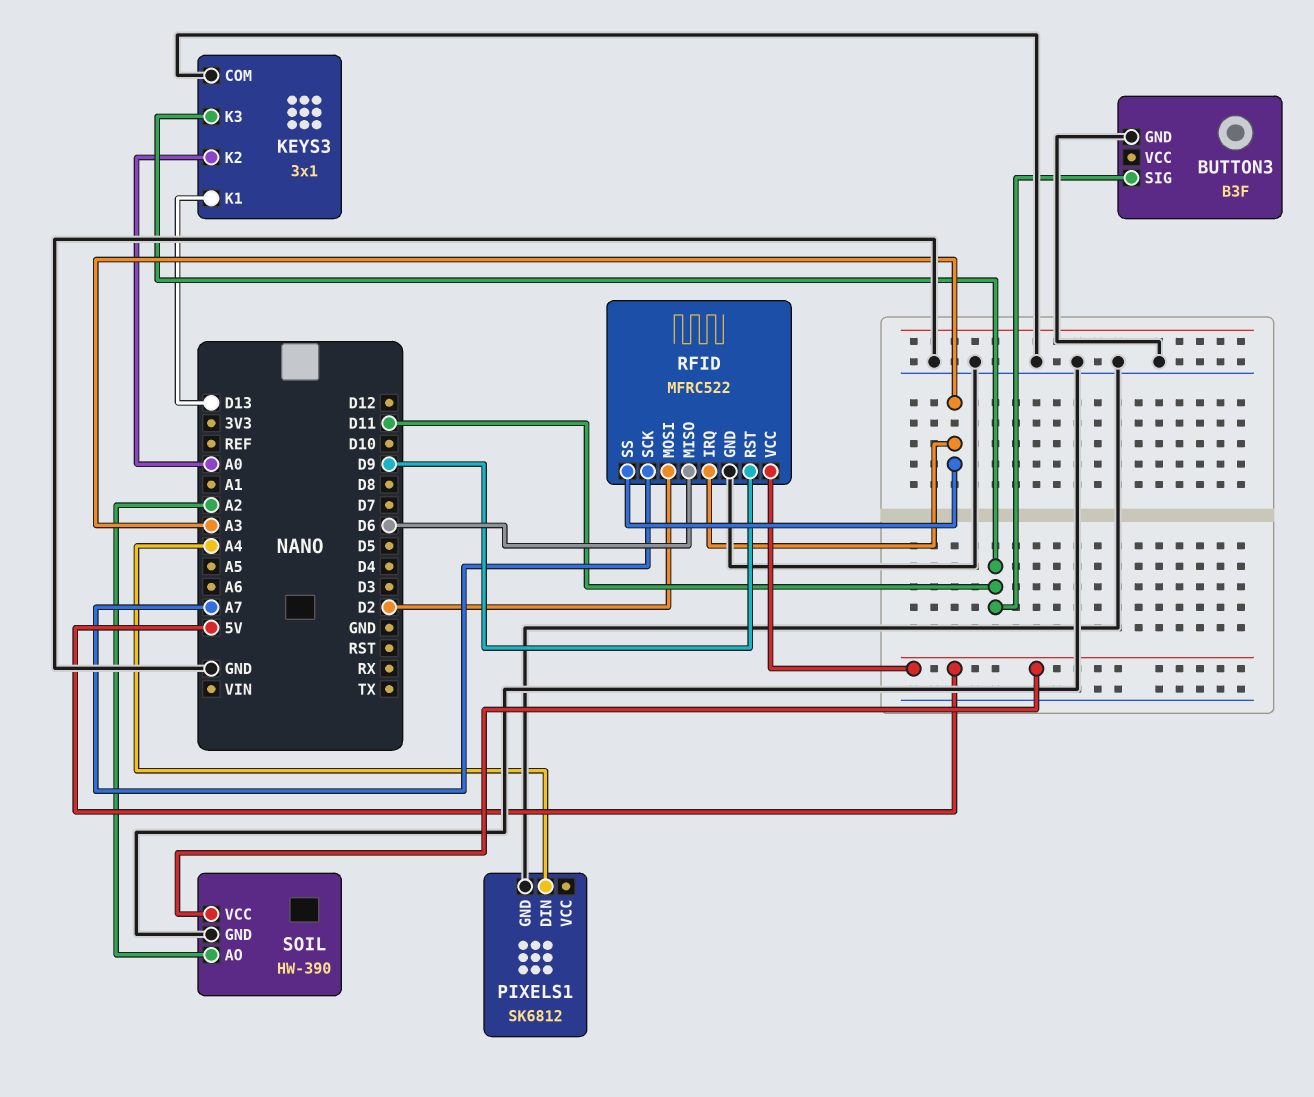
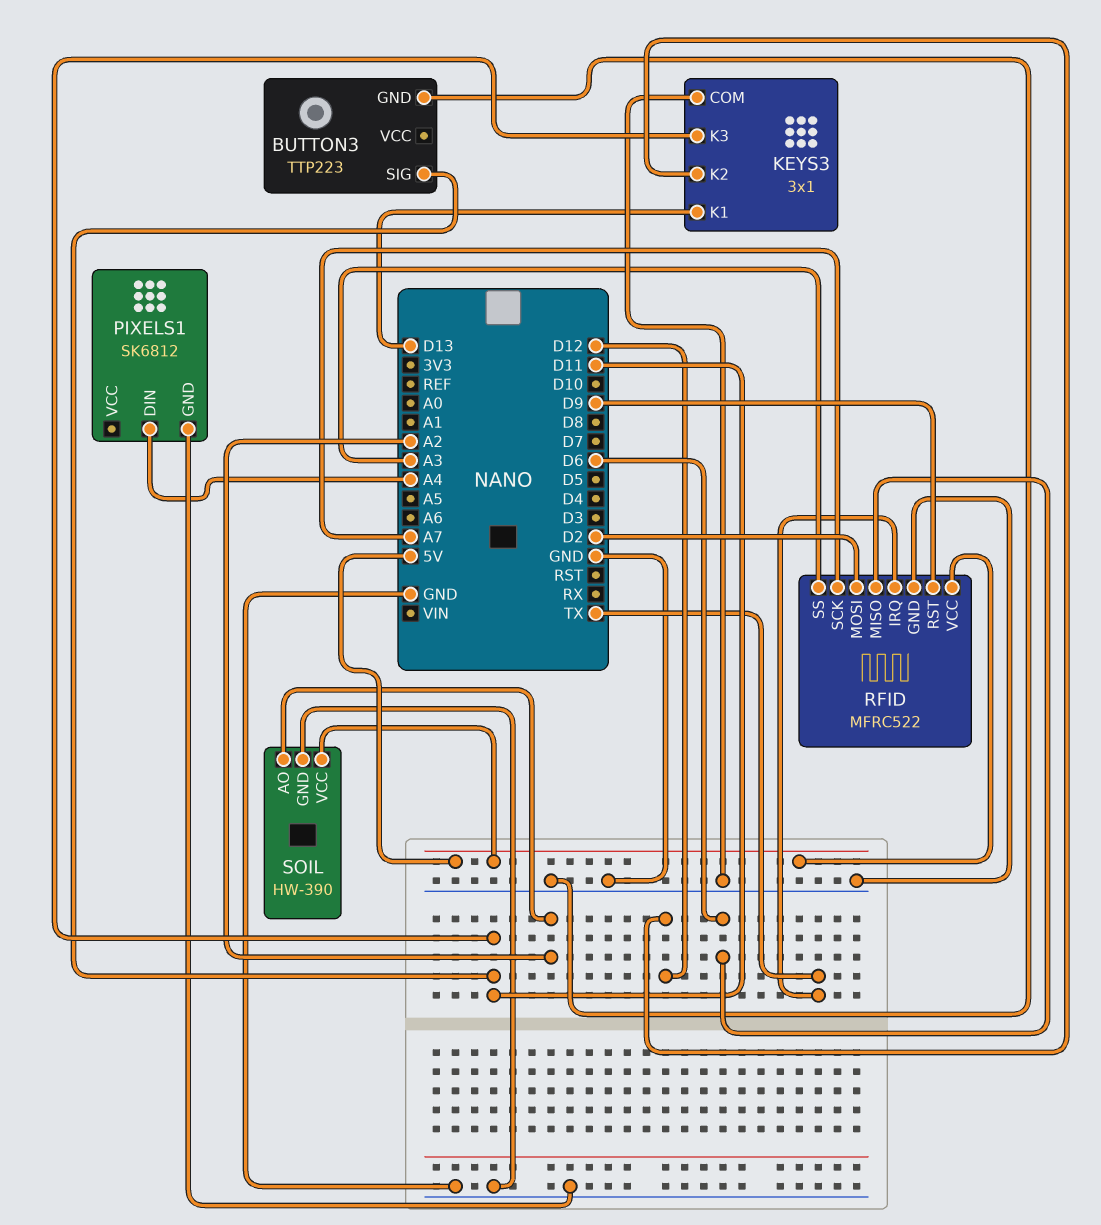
BUTTON3: B3F -> TTP223
KEYS3 pin K2: A0 -> D12
RFID pin IRQ: A3 -> TX

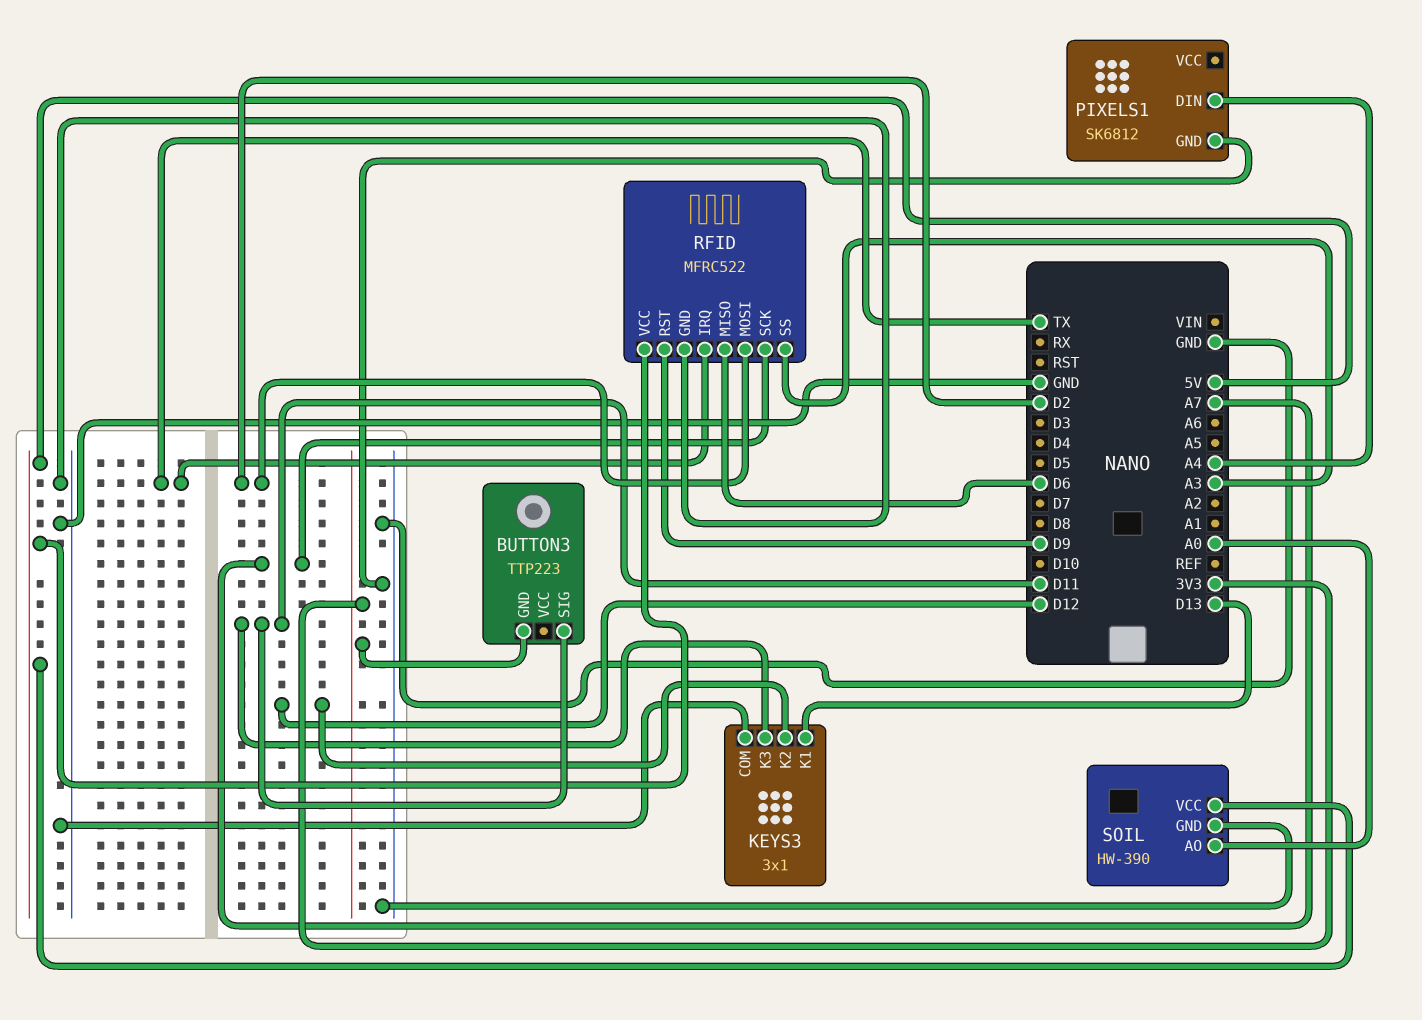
BUTTON3 pin GND: GND -> 3V3
SOIL pin AO: A2 -> A0

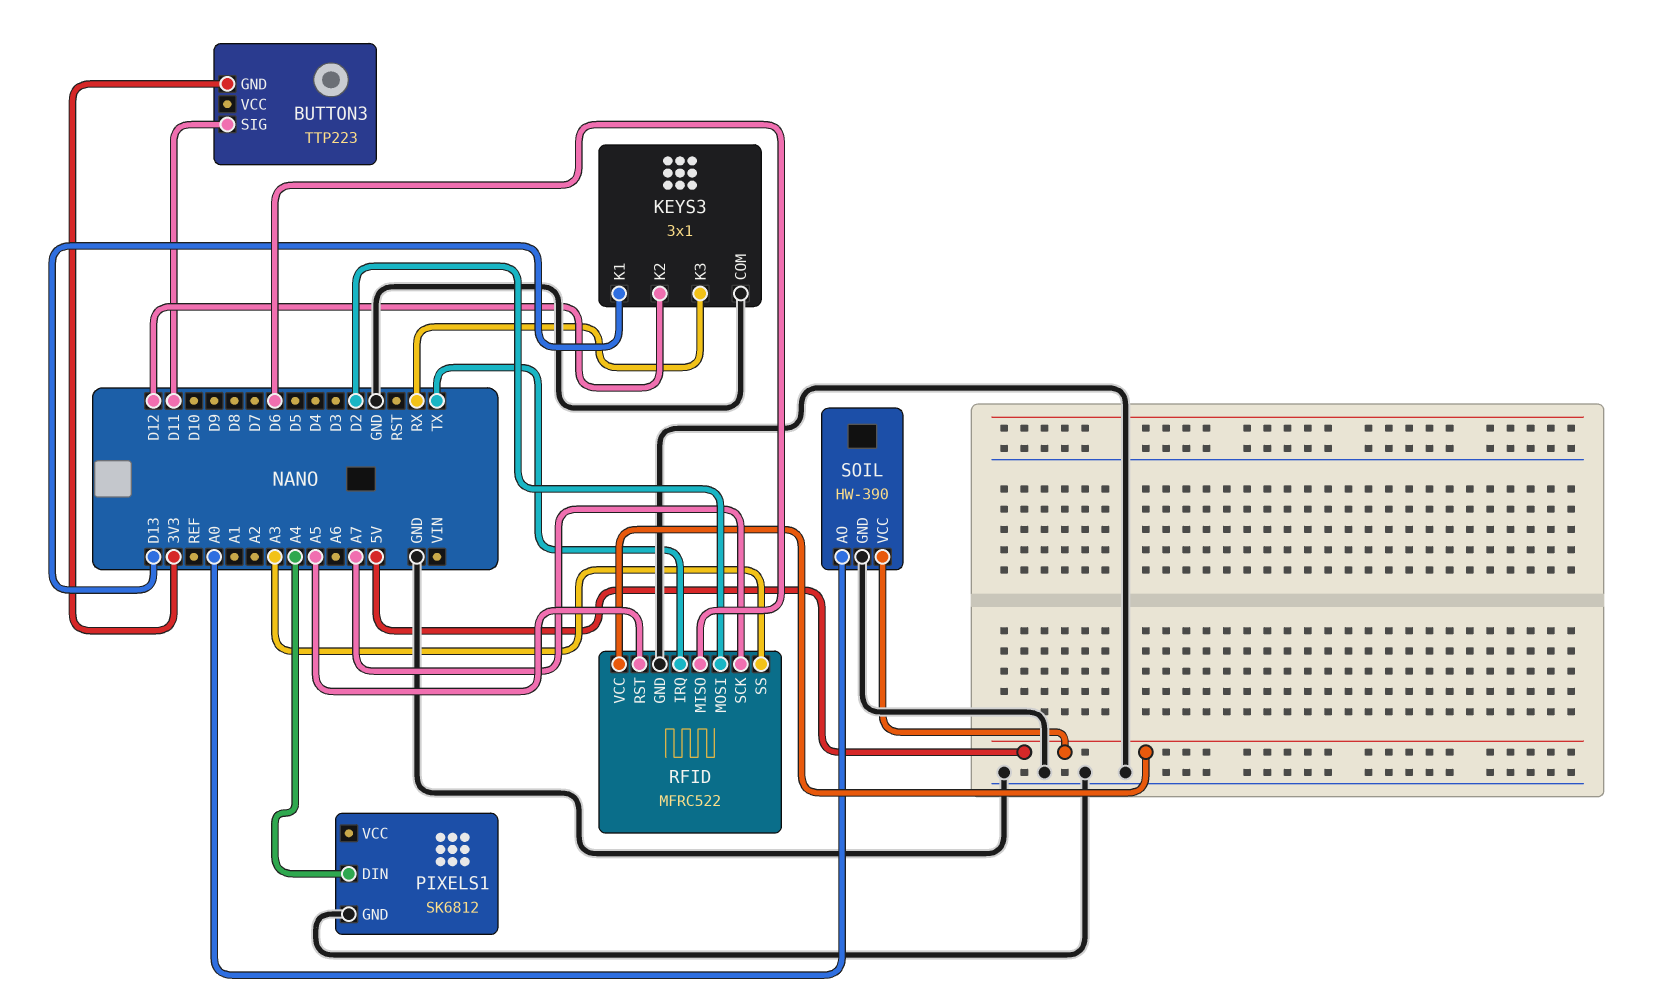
KEYS3 pin K3: D11 -> RX
RFID pin RST: D9 -> A5

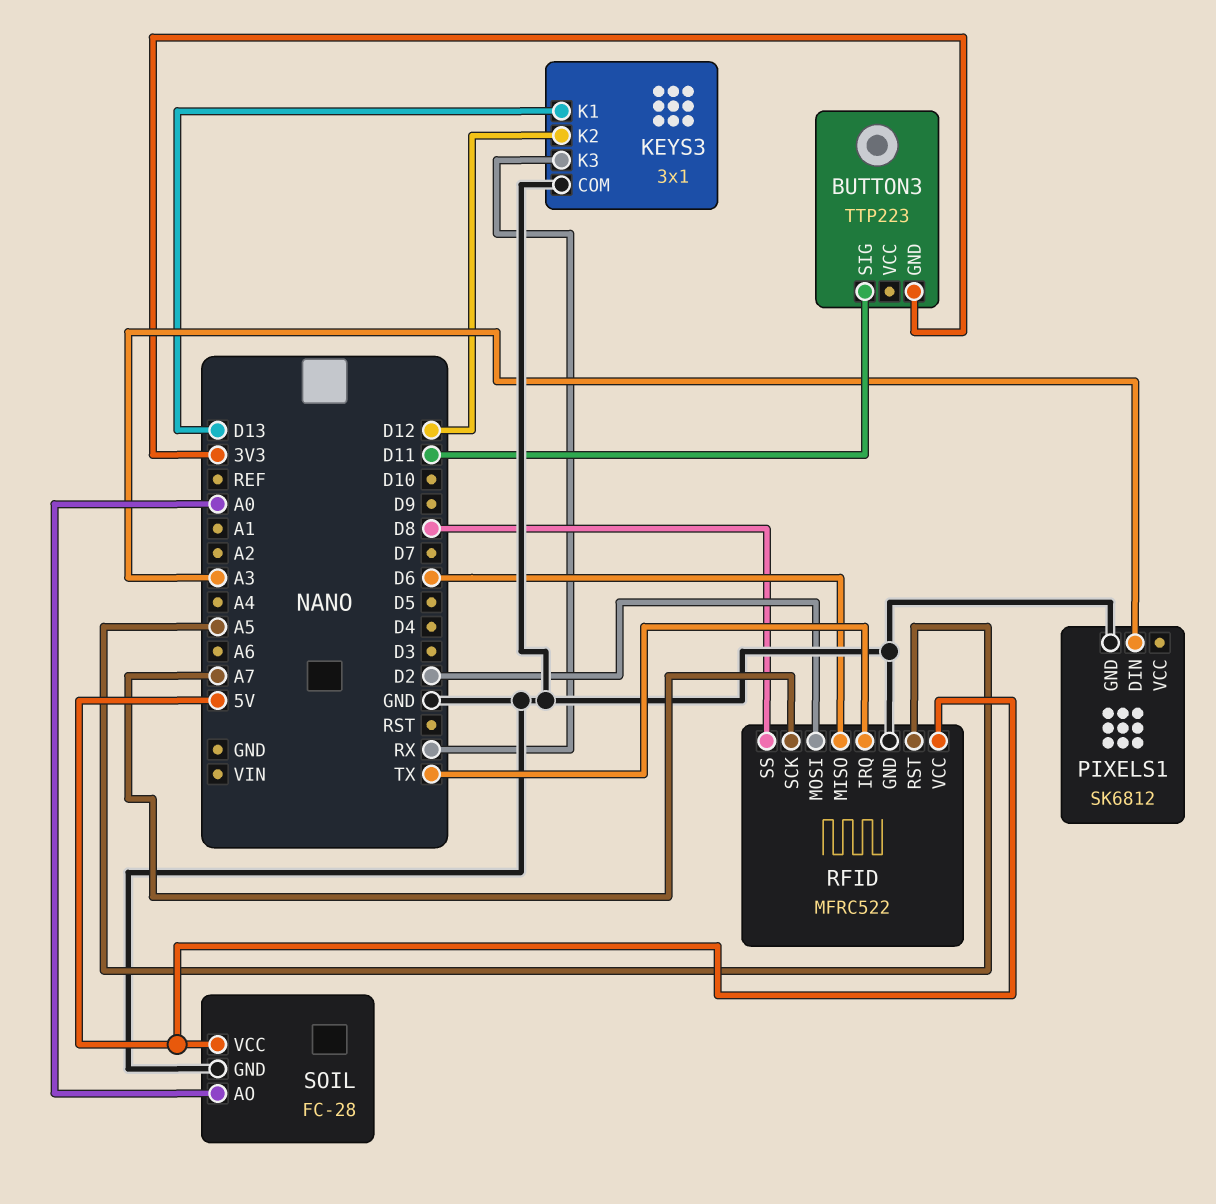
PIXELS1 pin DIN: A4 -> A3
RFID pin SS: A3 -> D8
SOIL: HW-390 -> FC-28

